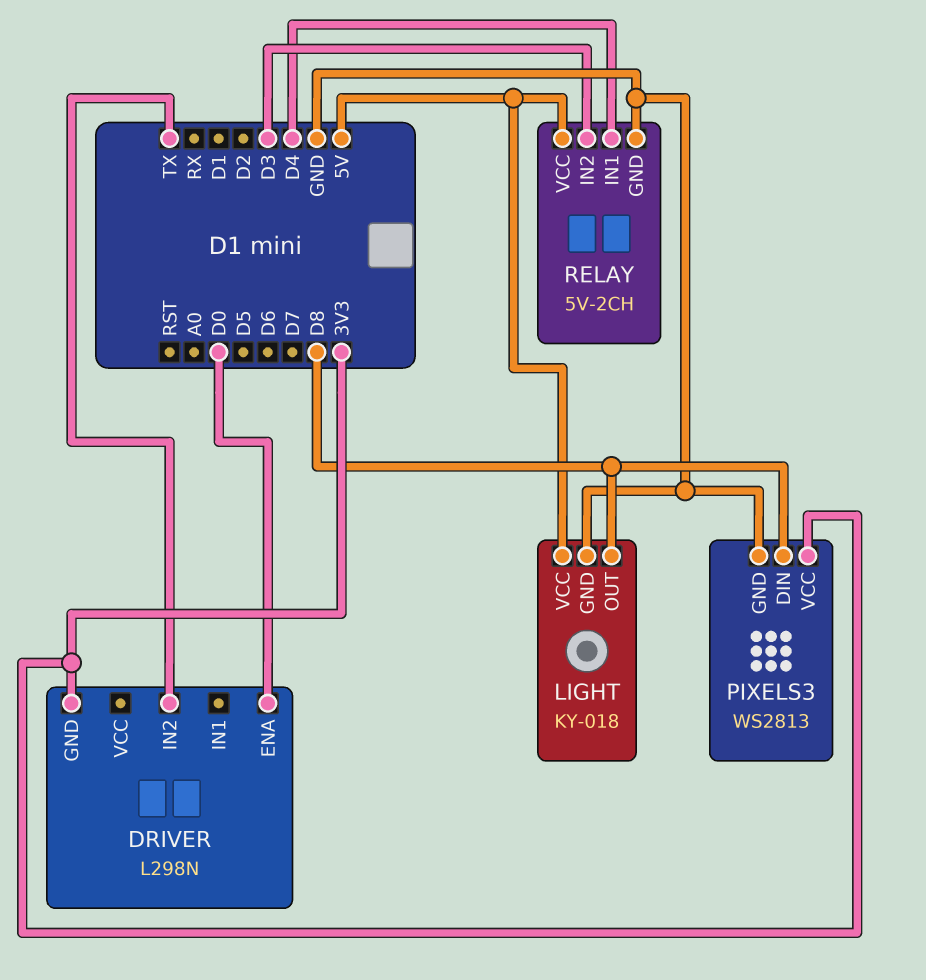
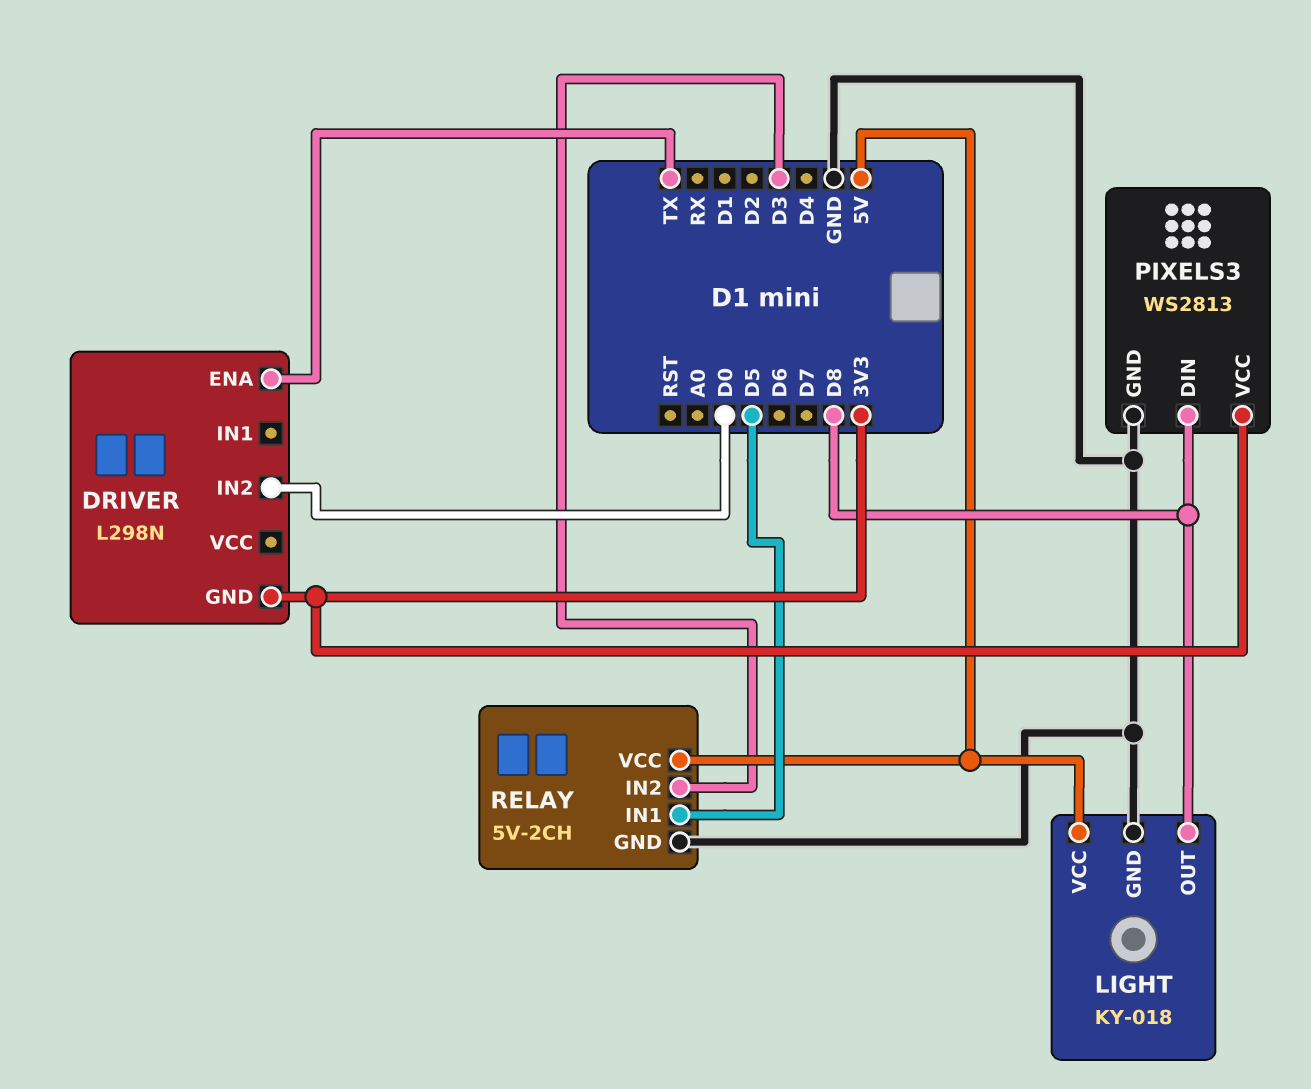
DRIVER pin ENA: D0 -> TX
DRIVER pin IN2: TX -> D0
RELAY pin IN1: D4 -> D5

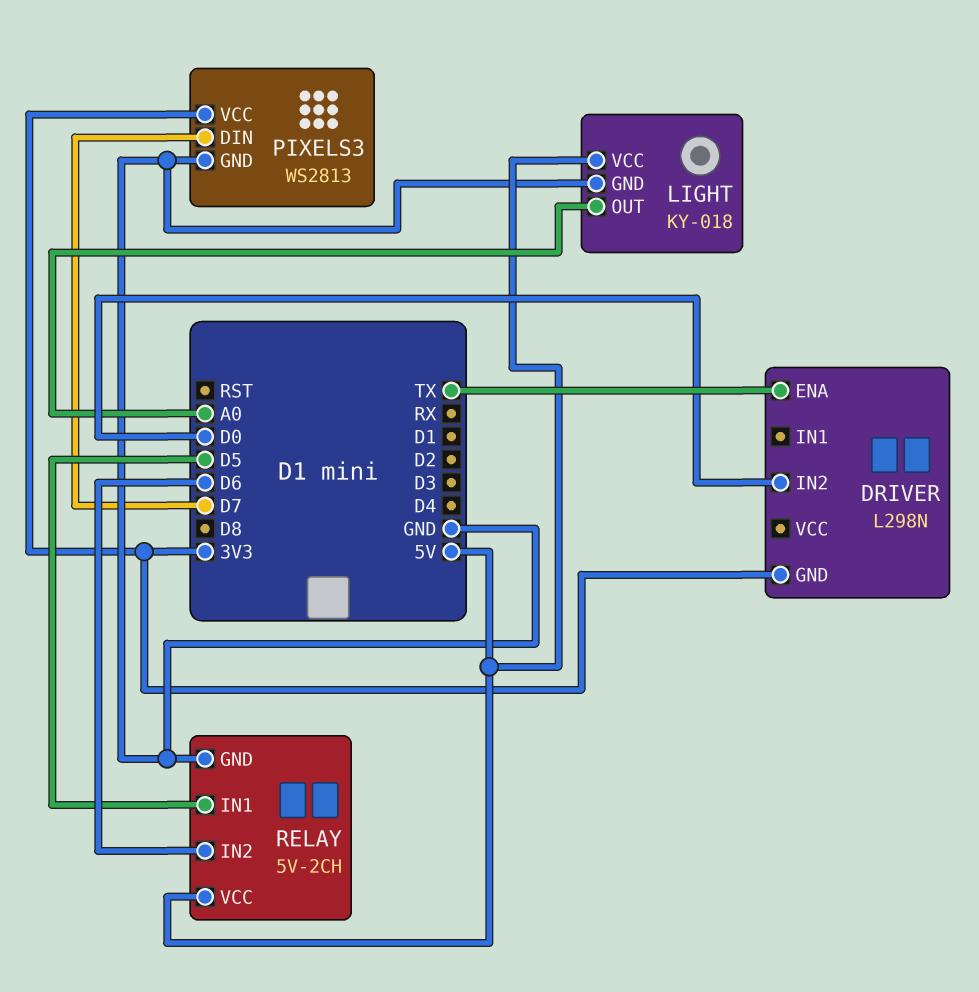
LIGHT pin OUT: D8 -> A0
PIXELS3 pin DIN: D8 -> D7
RELAY pin IN2: D3 -> D6

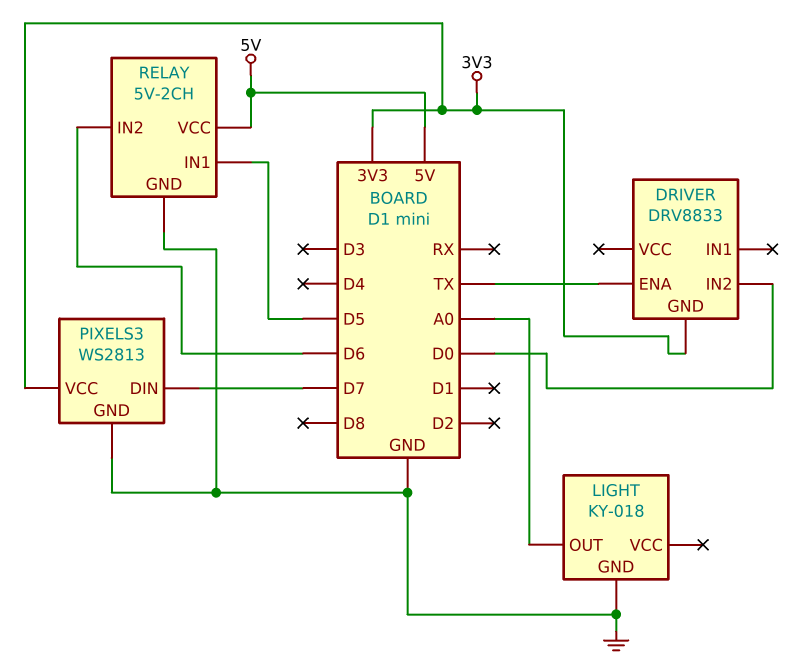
DRIVER: L298N -> DRV8833
LIGHT pin VCC: 5V -> none

